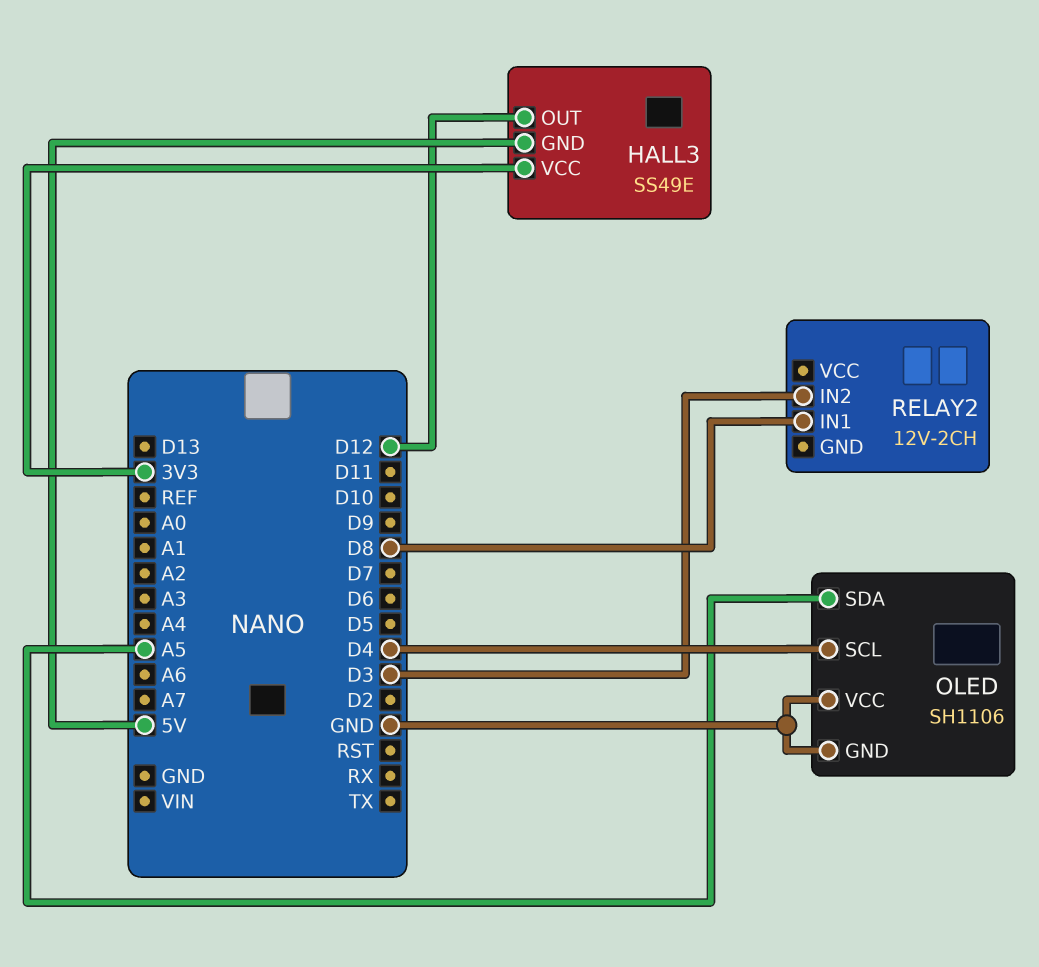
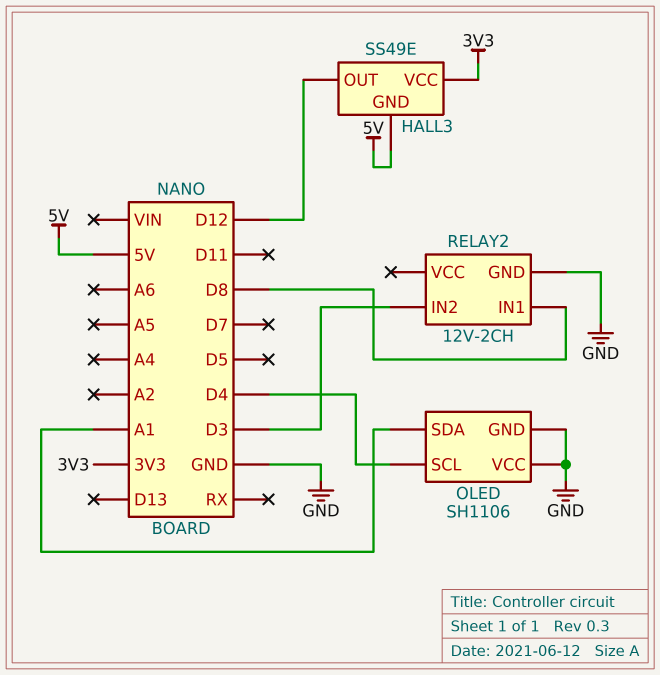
OLED pin SDA: A5 -> A1
RELAY2 pin GND: none -> GND

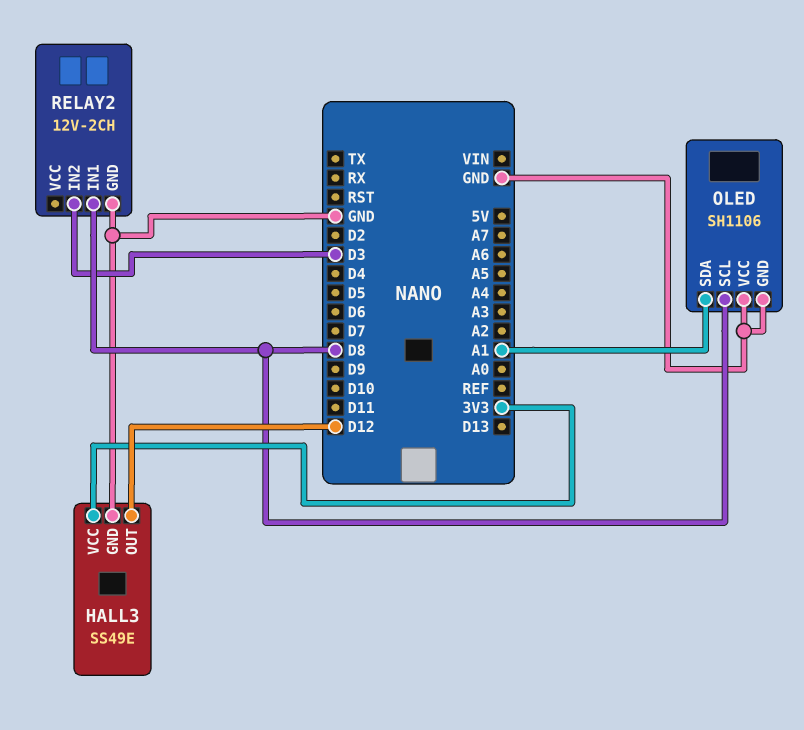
HALL3 pin GND: 5V -> GND
OLED pin SCL: D4 -> D8

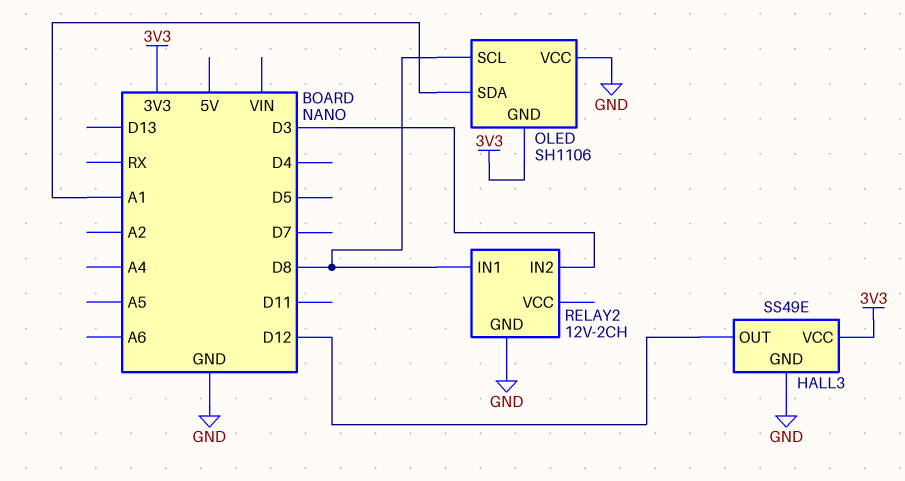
OLED pin GND: GND -> 3V3

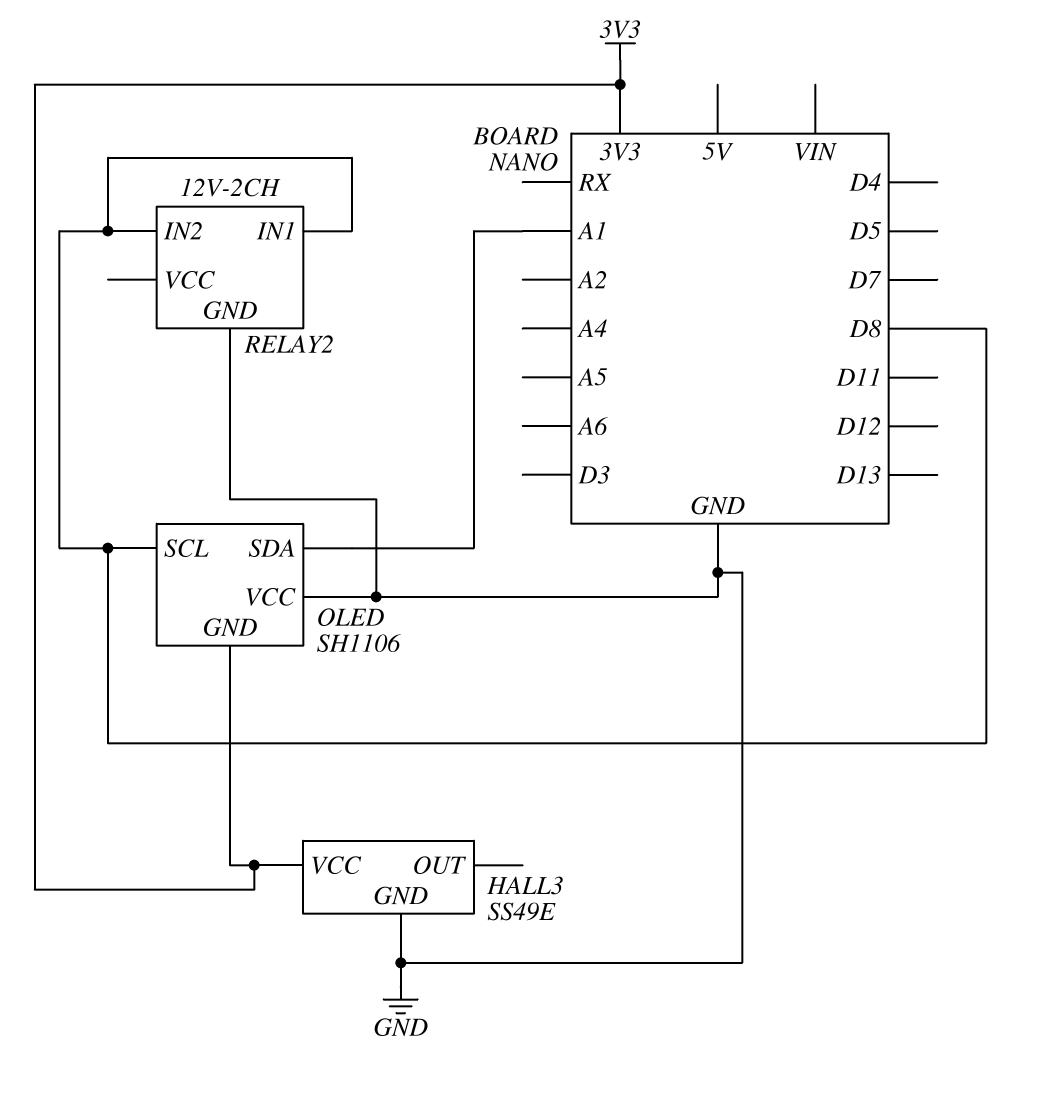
HALL3 pin OUT: D12 -> none
RELAY2 pin IN2: D3 -> D8

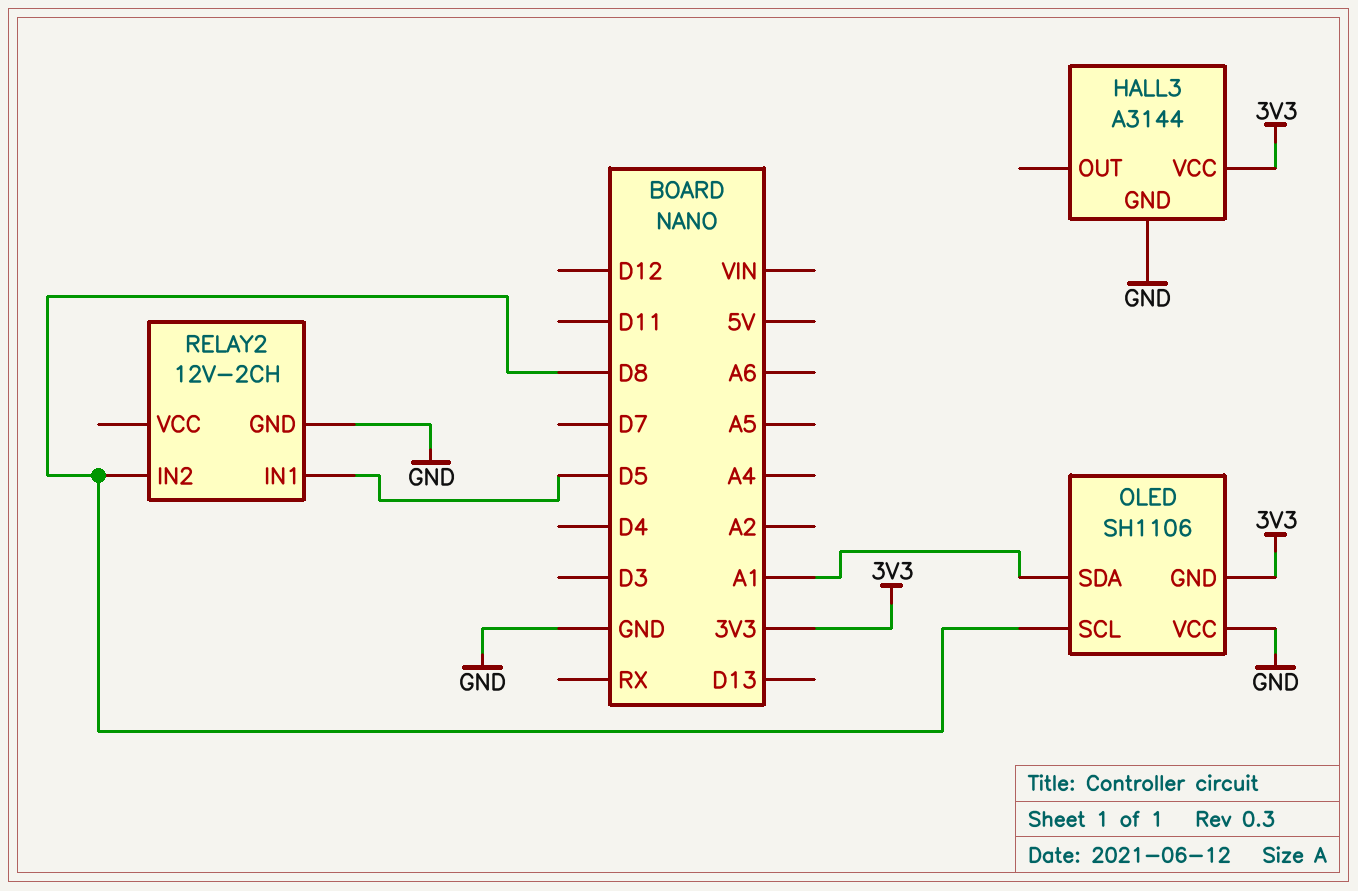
HALL3: SS49E -> A3144
RELAY2 pin IN1: D8 -> D5

